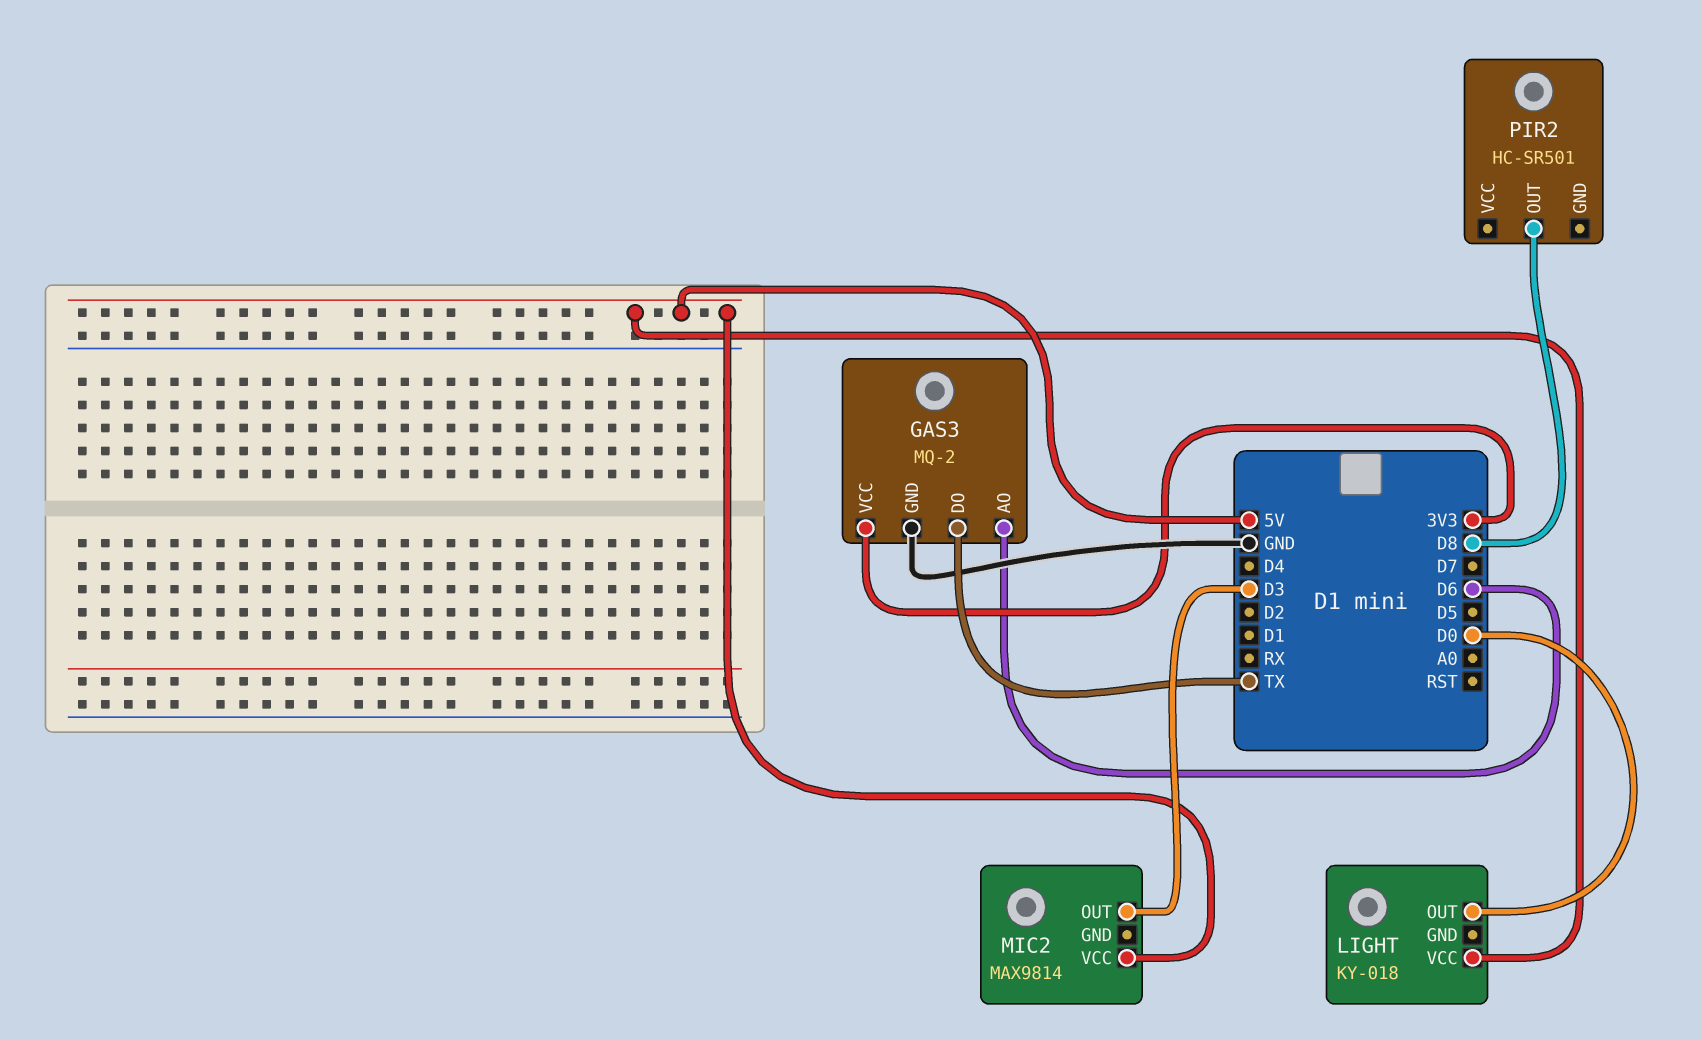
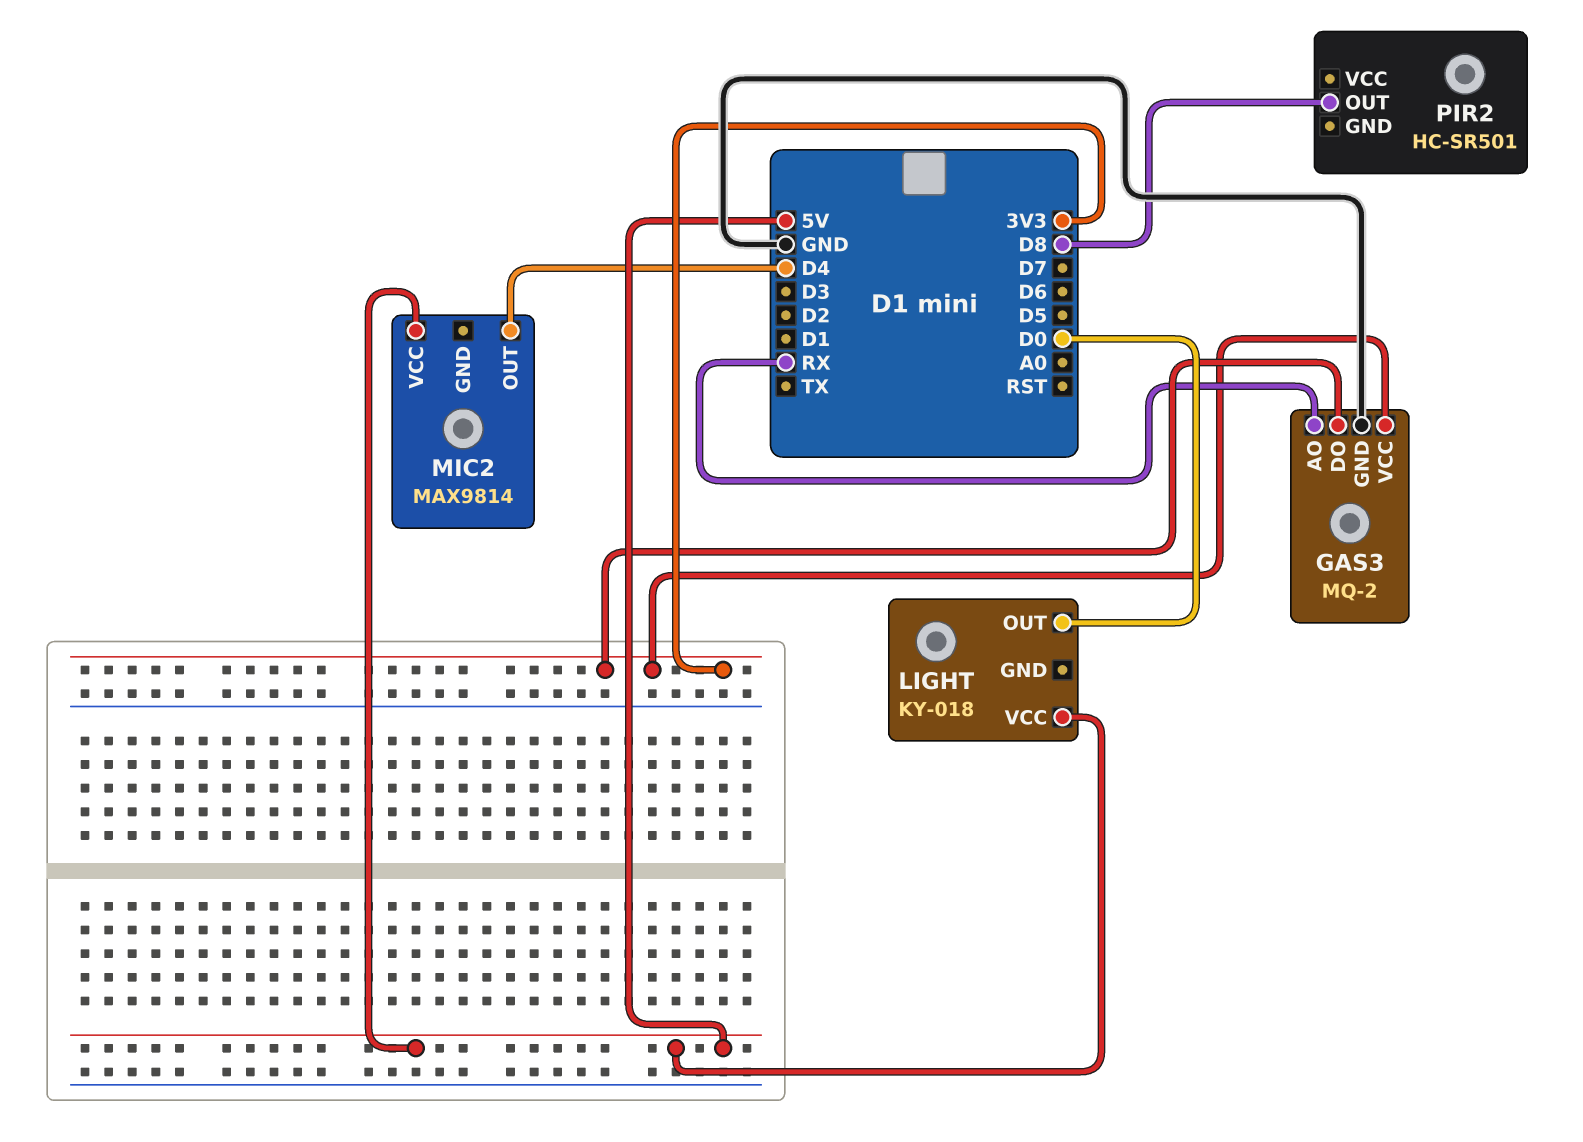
GAS3 pin AO: D6 -> RX
GAS3 pin DO: TX -> 3V3
MIC2 pin OUT: D3 -> D4

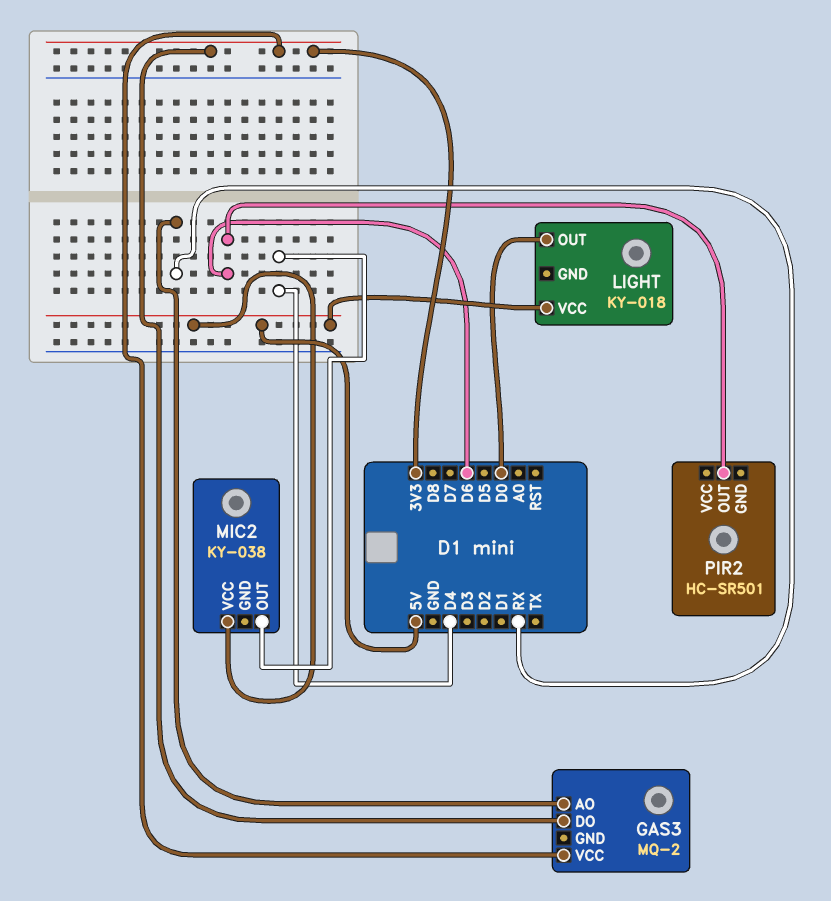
GAS3 pin GND: GND -> none
MIC2: MAX9814 -> KY-038
PIR2 pin OUT: D8 -> D6

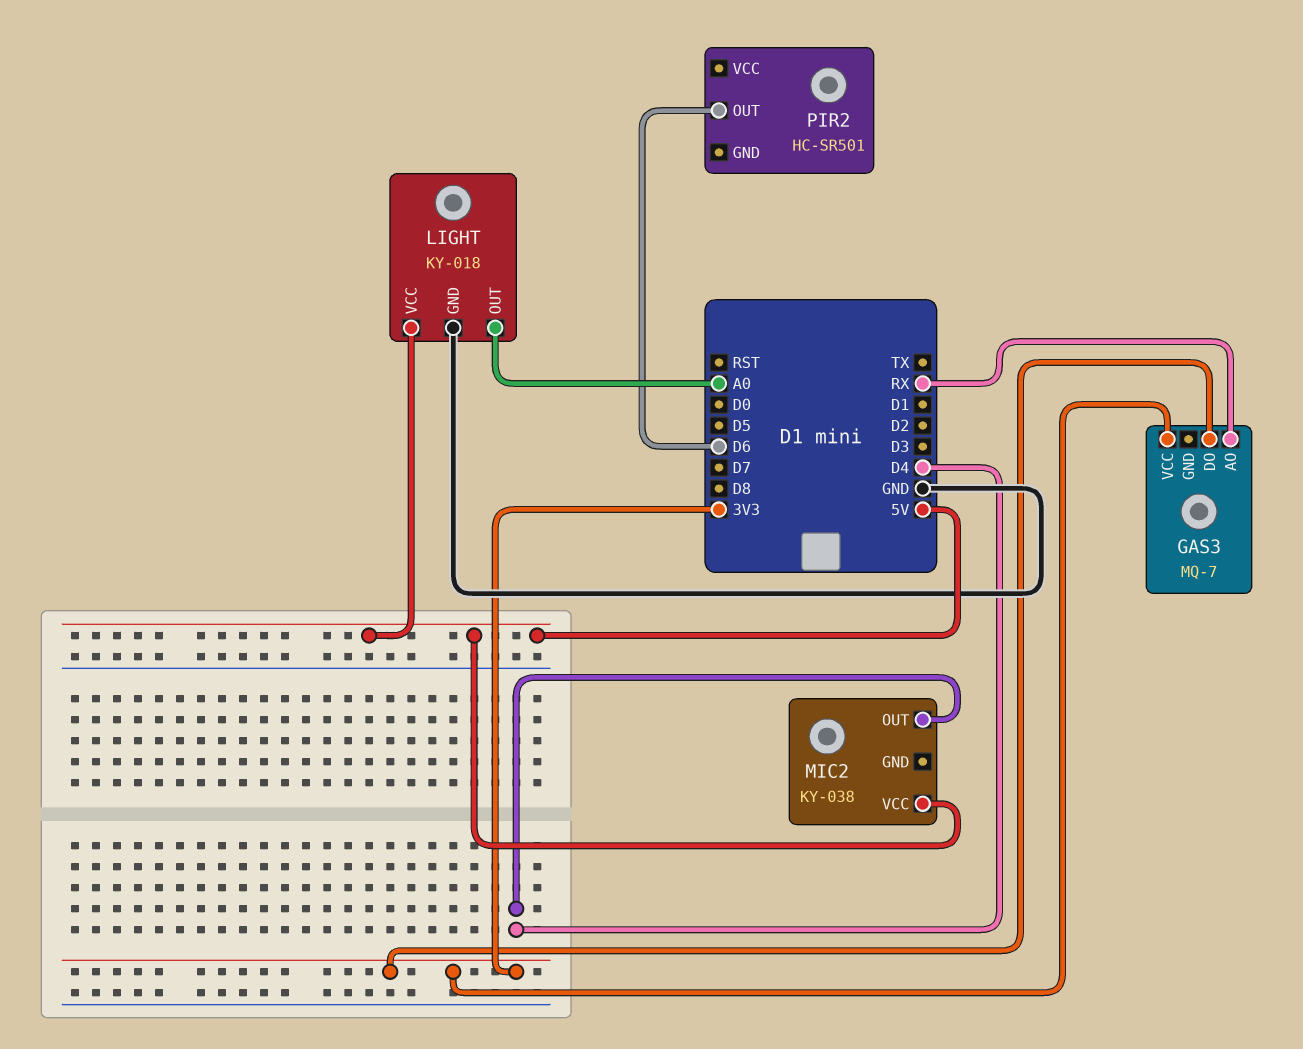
GAS3: MQ-2 -> MQ-7
LIGHT pin GND: none -> GND
LIGHT pin OUT: D0 -> A0

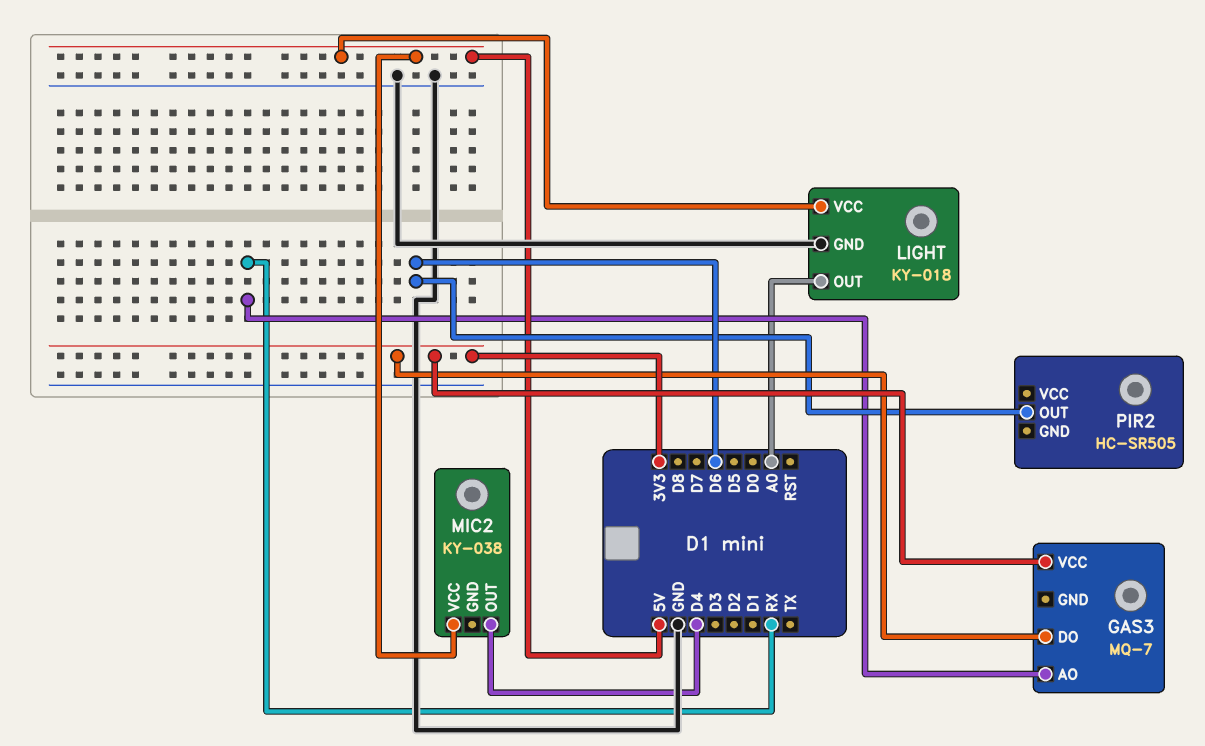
PIR2: HC-SR501 -> HC-SR505

